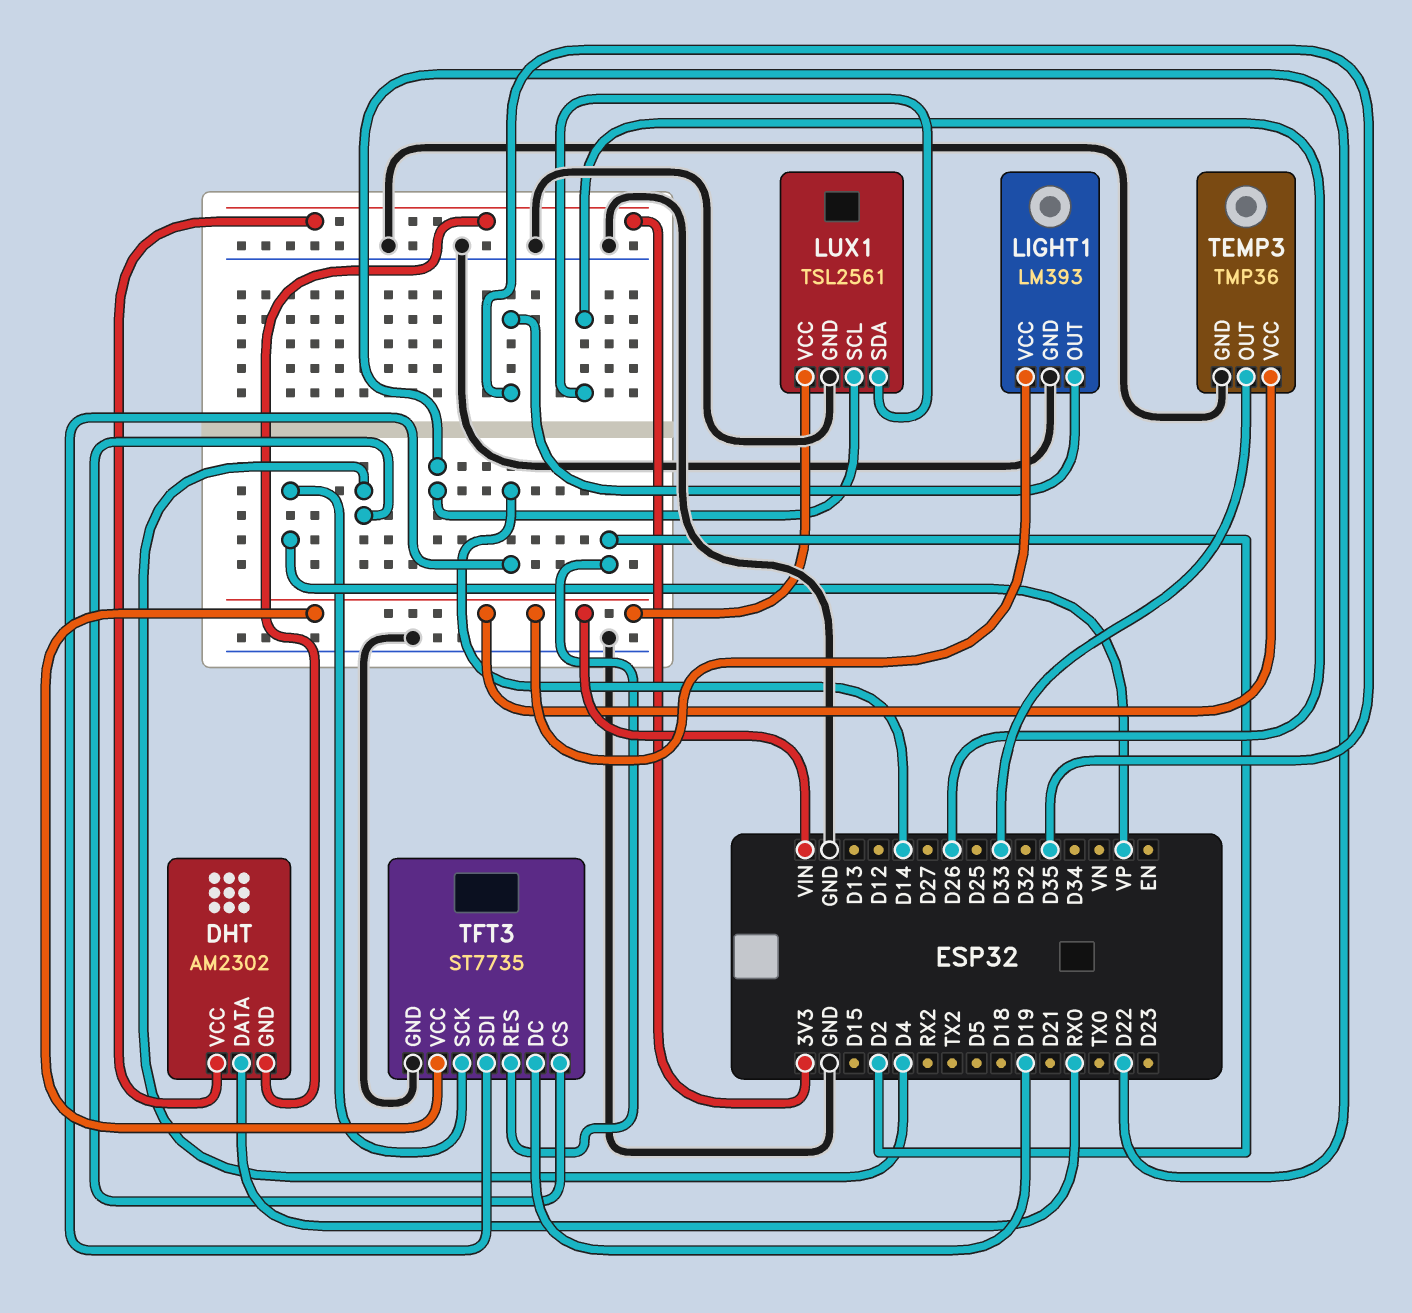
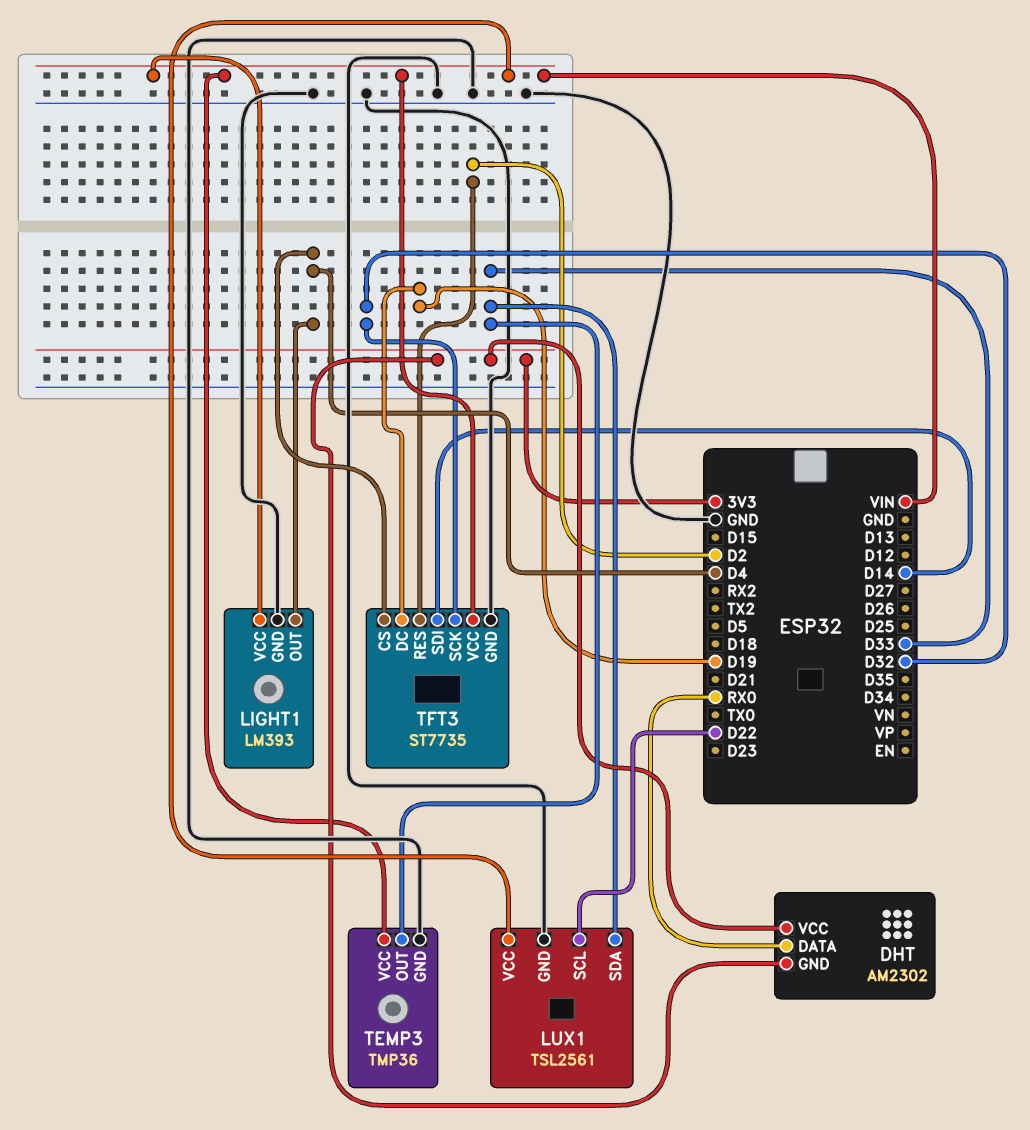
LIGHT1 pin OUT: D35 -> D4
LUX1 pin SDA: D26 -> D33
TFT3 pin SCK: VP -> D32

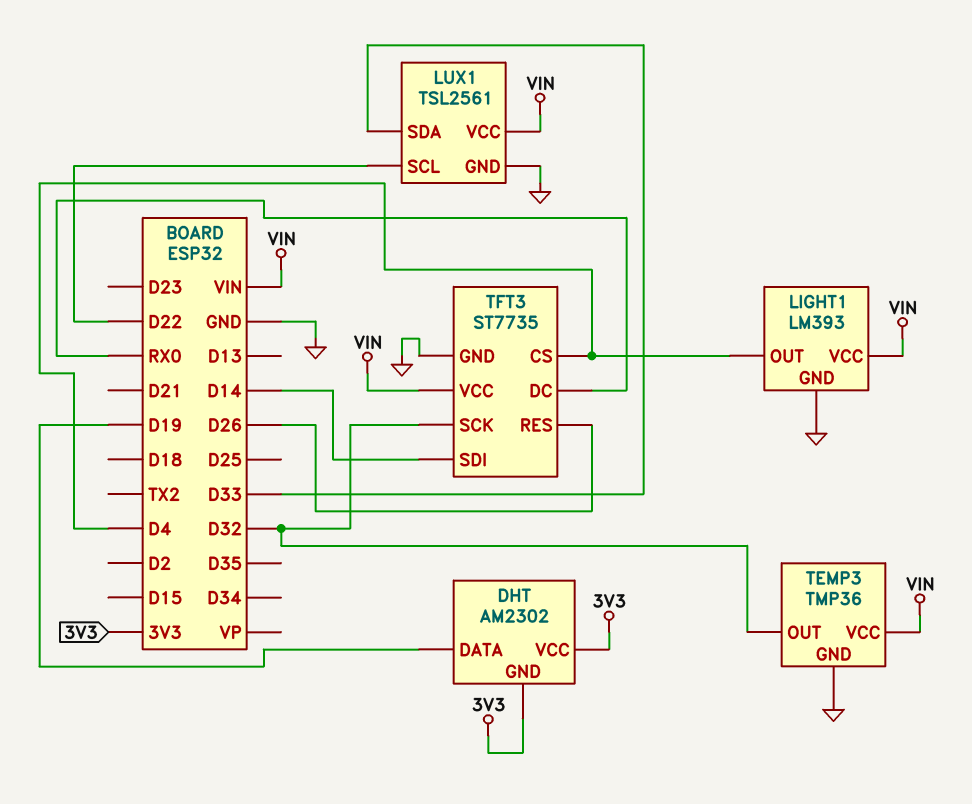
DHT pin DATA: RX0 -> D19
TEMP3 pin OUT: D33 -> D32
TFT3 pin DC: D19 -> RX0
TFT3 pin RES: D2 -> D26

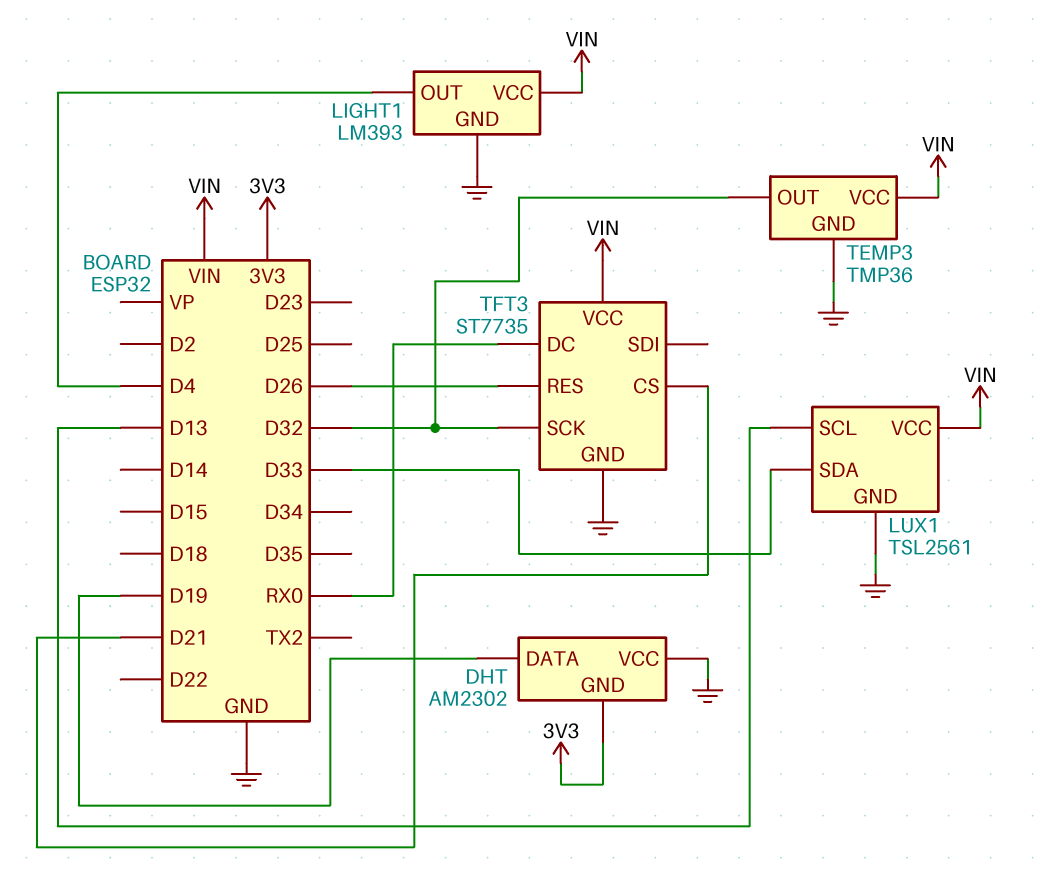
DHT pin VCC: 3V3 -> GND
LUX1 pin SCL: D22 -> D13
TFT3 pin CS: D4 -> D21
TFT3 pin SDI: D14 -> none

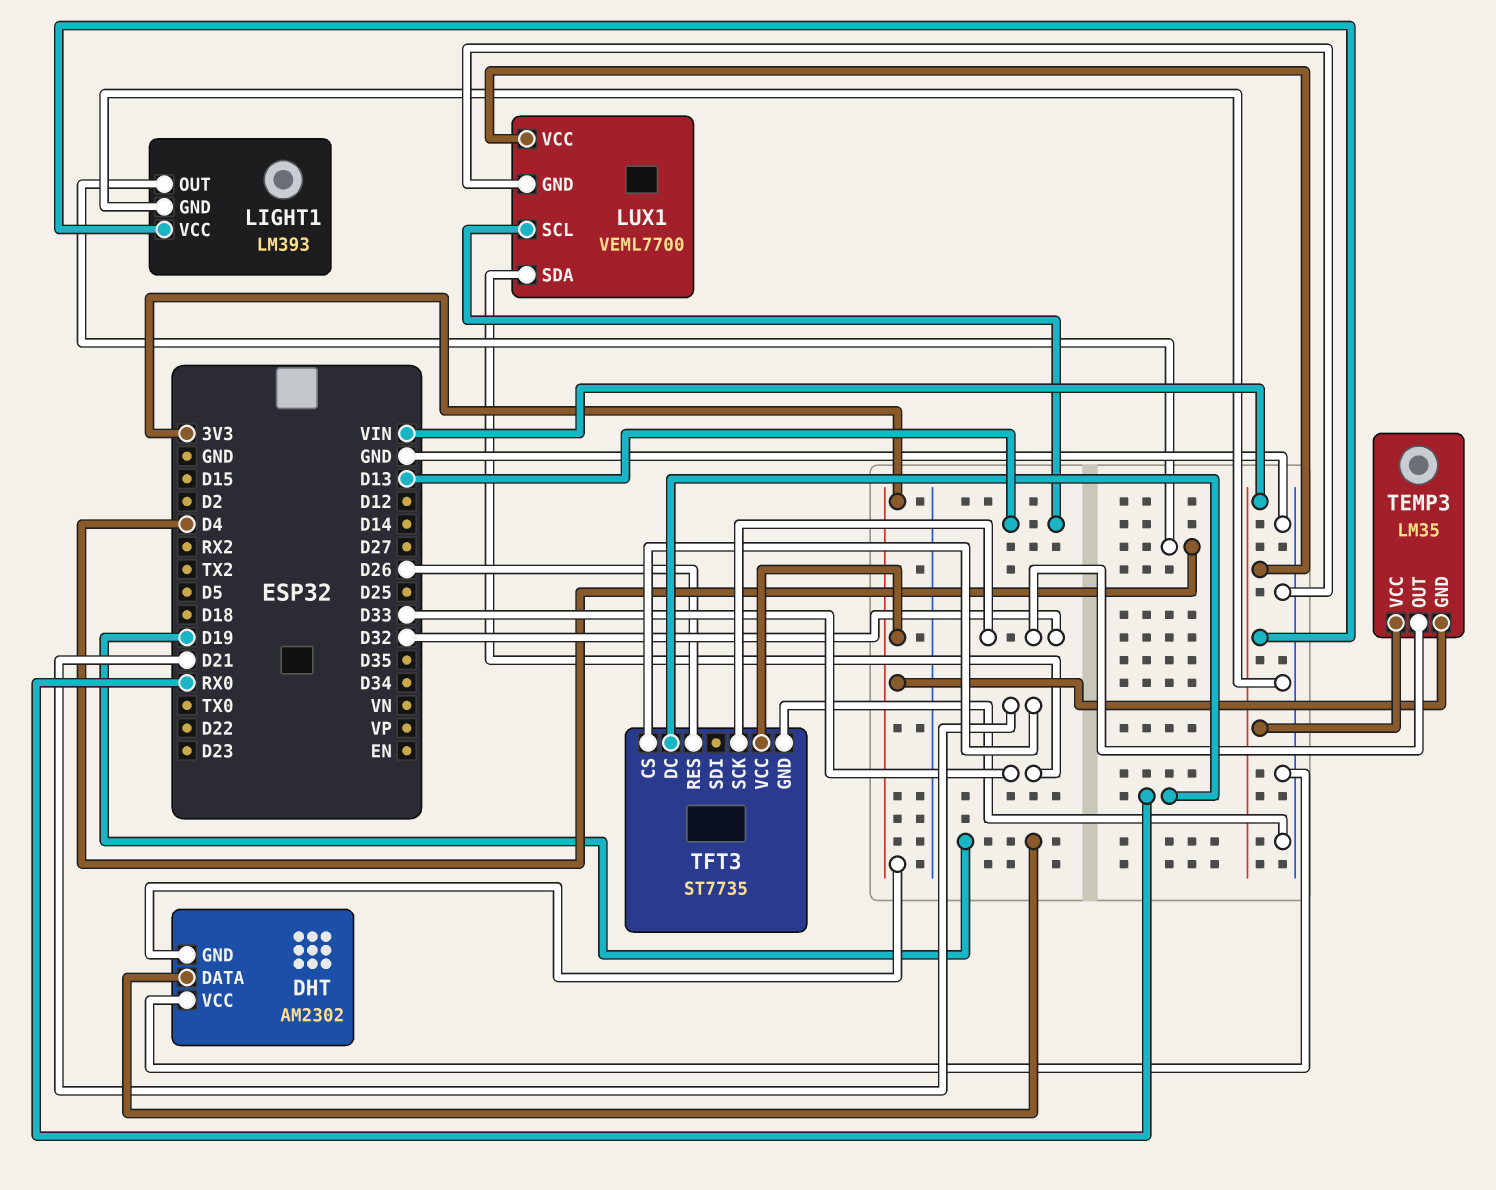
LUX1: TSL2561 -> VEML7700
TEMP3: TMP36 -> LM35
TEMP3 pin GND: GND -> 3V3
TFT3 pin VCC: VIN -> 3V3

